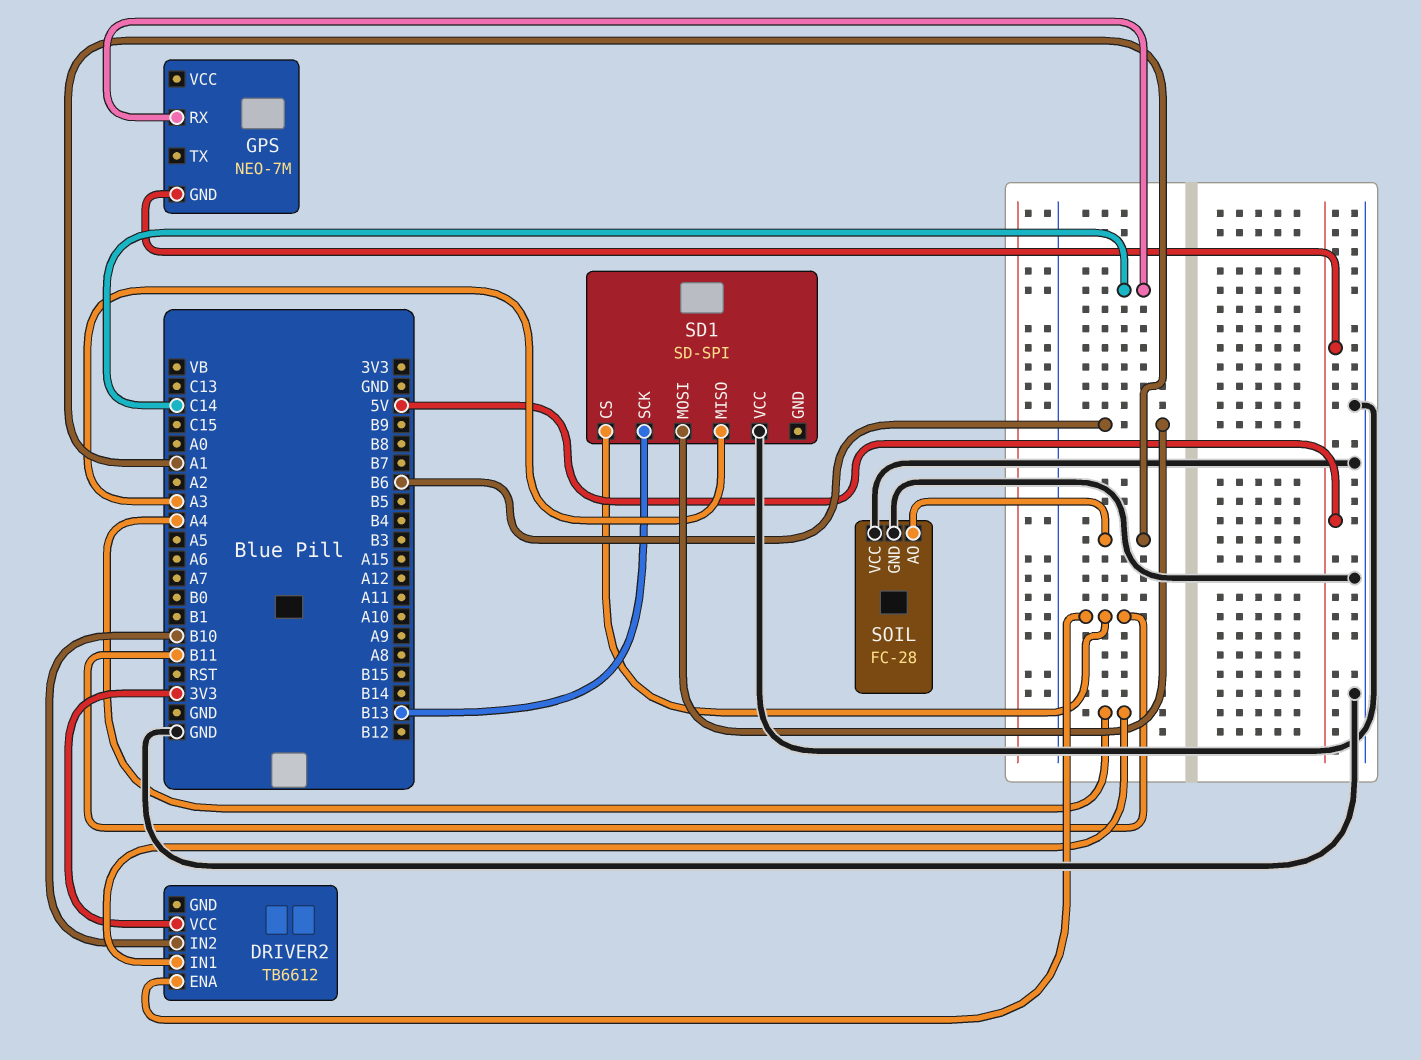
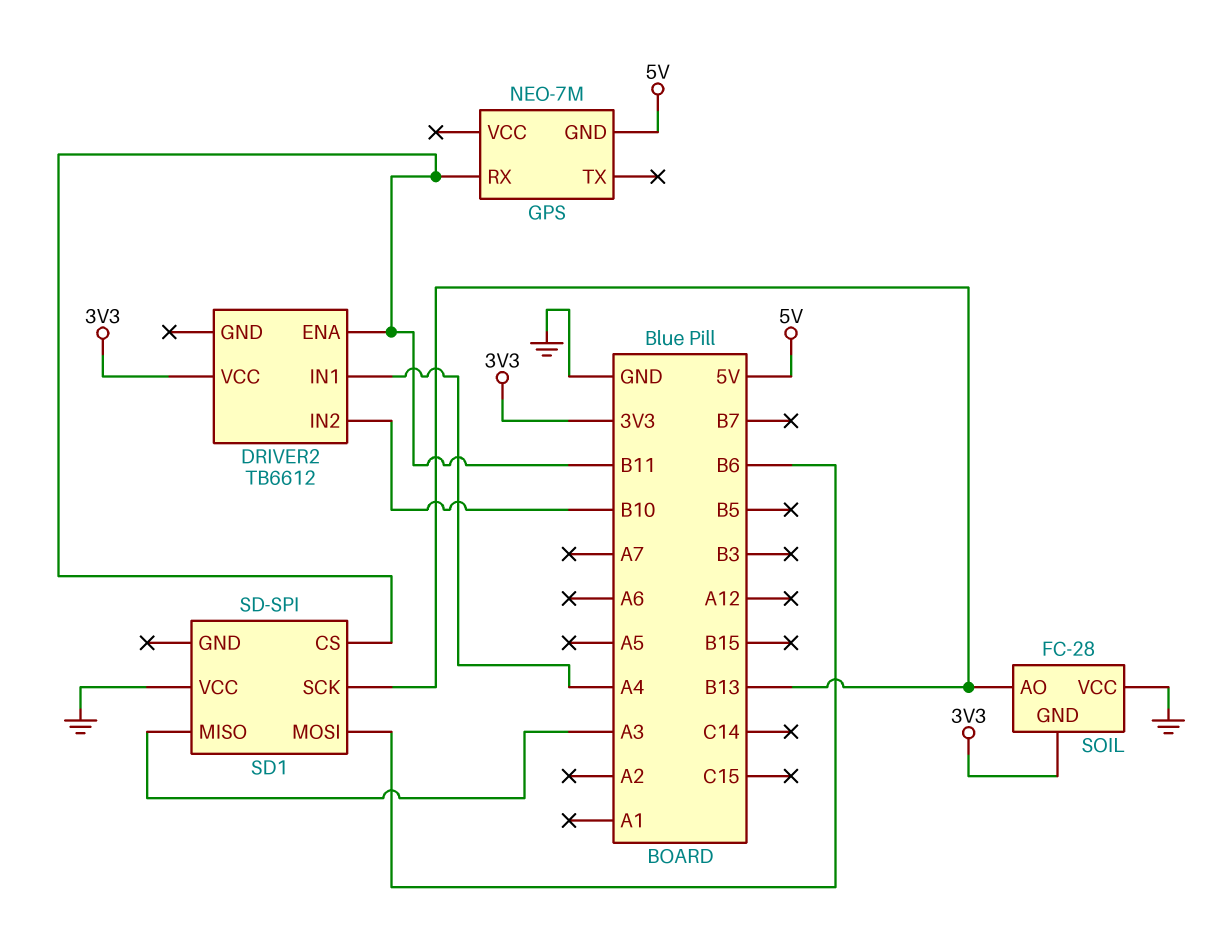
GPS pin RX: C14 -> B11
SOIL pin AO: A1 -> B13
SOIL pin GND: GND -> 3V3

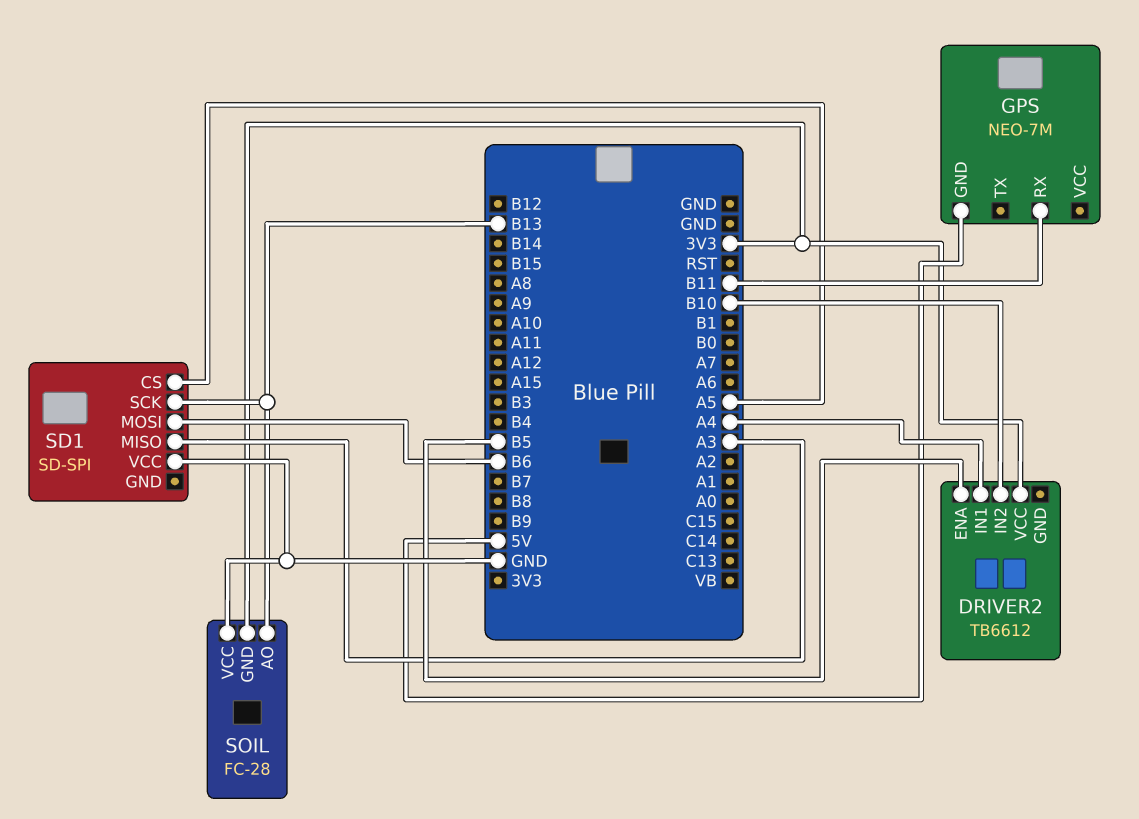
DRIVER2 pin ENA: B11 -> B5
SD1 pin CS: B11 -> A5

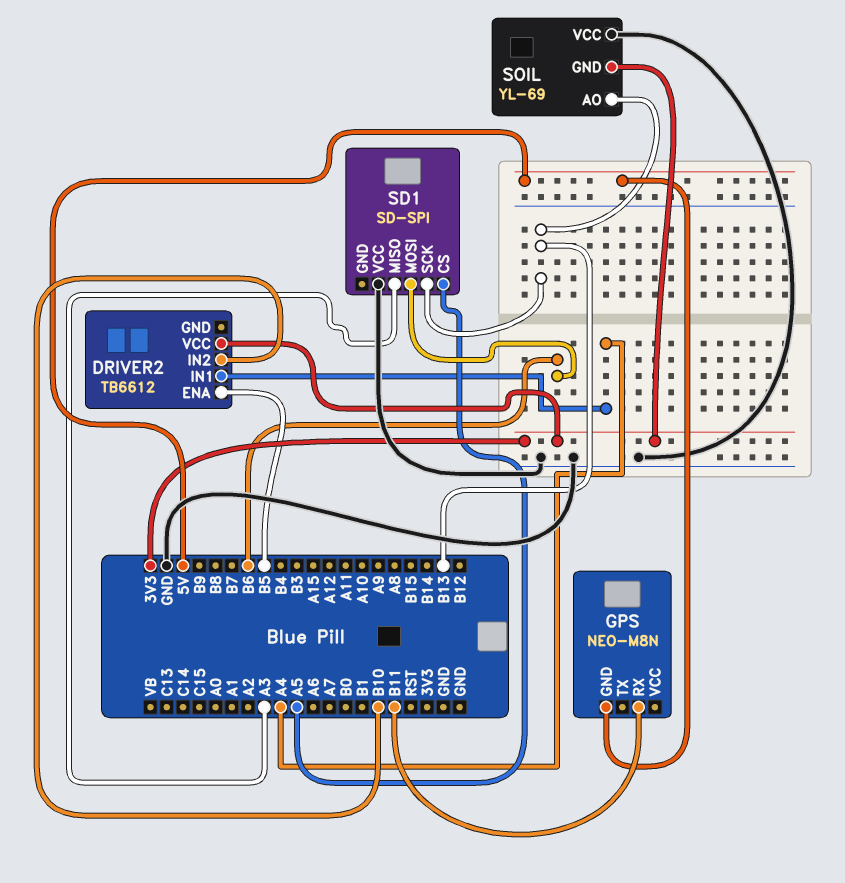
GPS: NEO-7M -> NEO-M8N
SOIL: FC-28 -> YL-69

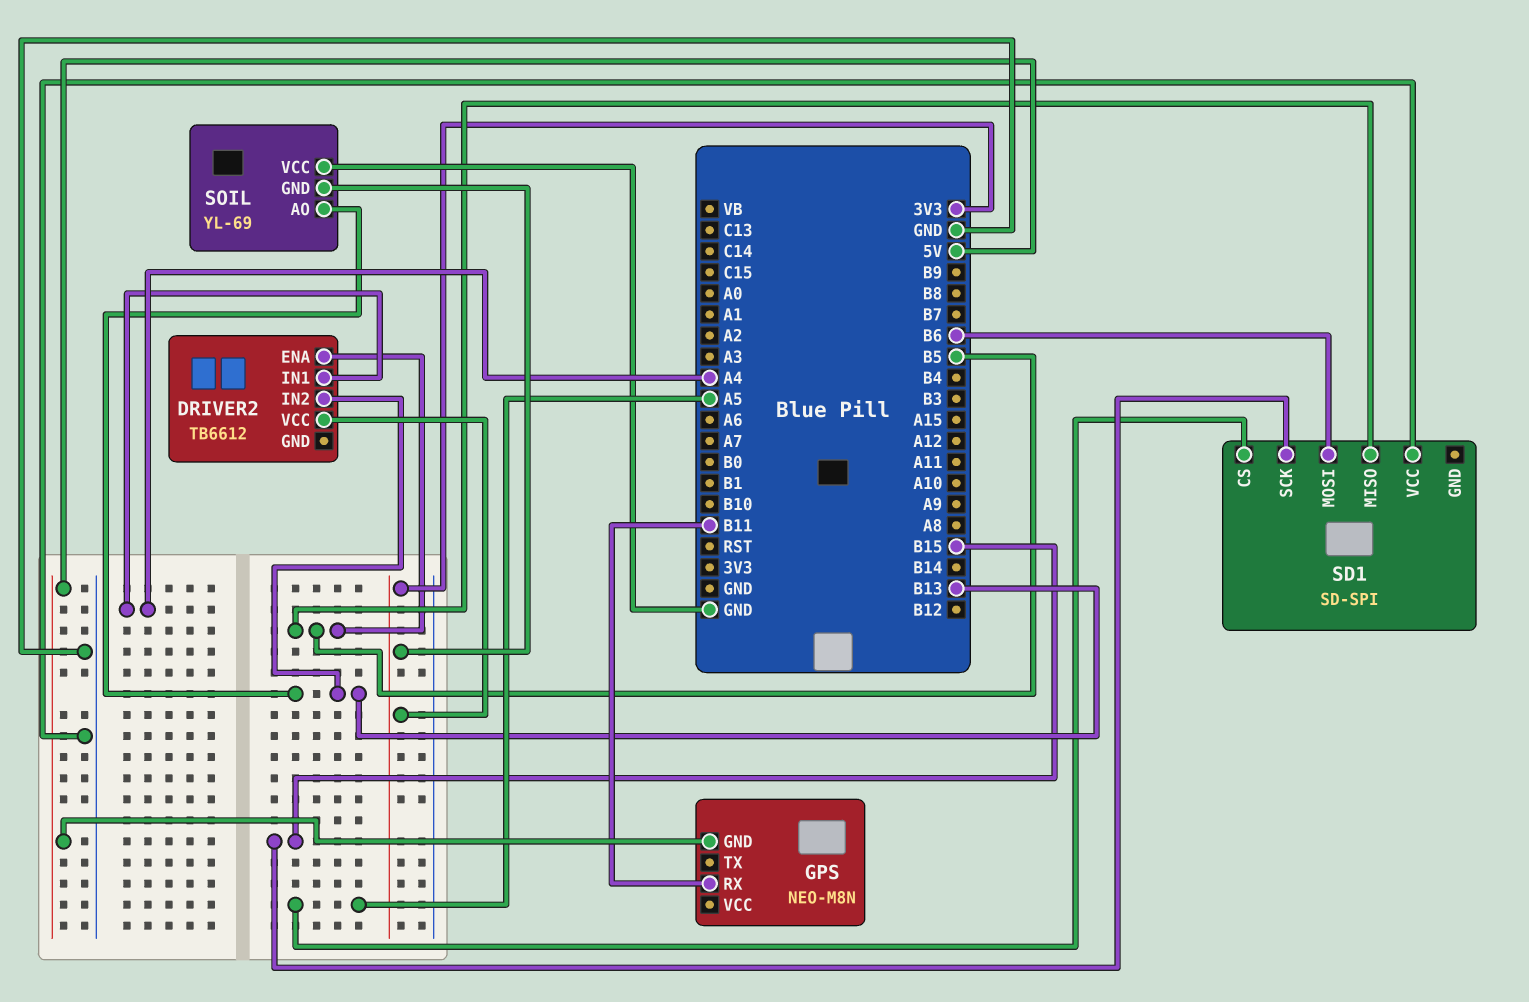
DRIVER2 pin IN2: B10 -> B13
SD1 pin MISO: A3 -> B5
SD1 pin SCK: B13 -> B15

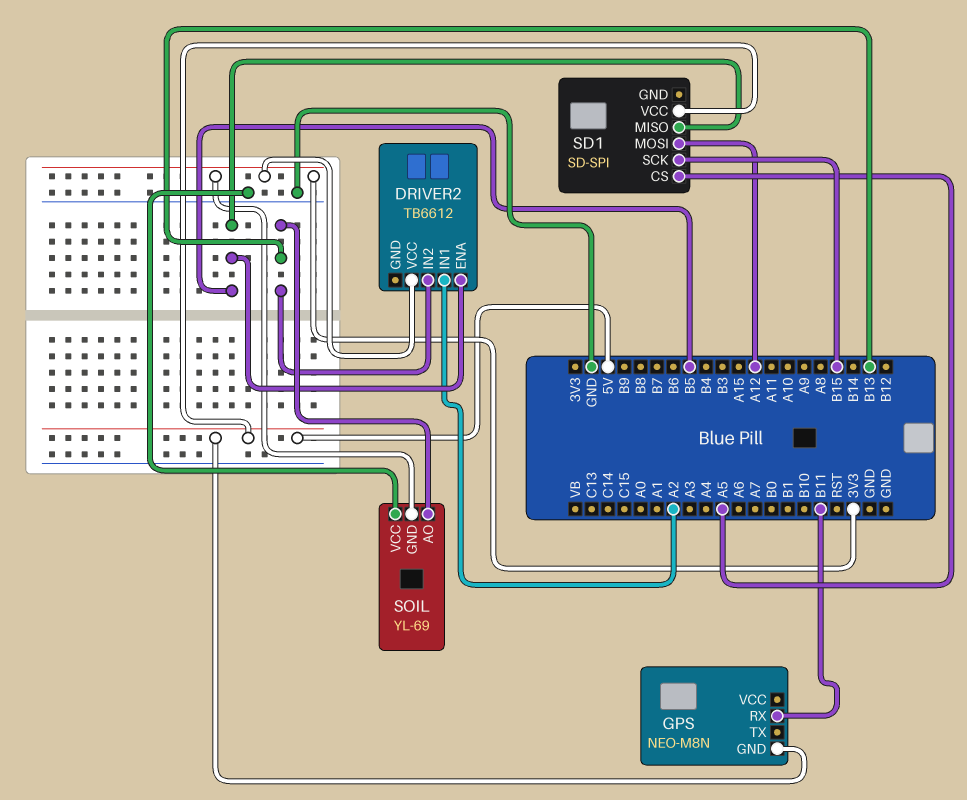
DRIVER2 pin IN1: A4 -> A2
SD1 pin MOSI: B6 -> A12
SD1 pin VCC: GND -> 5V

